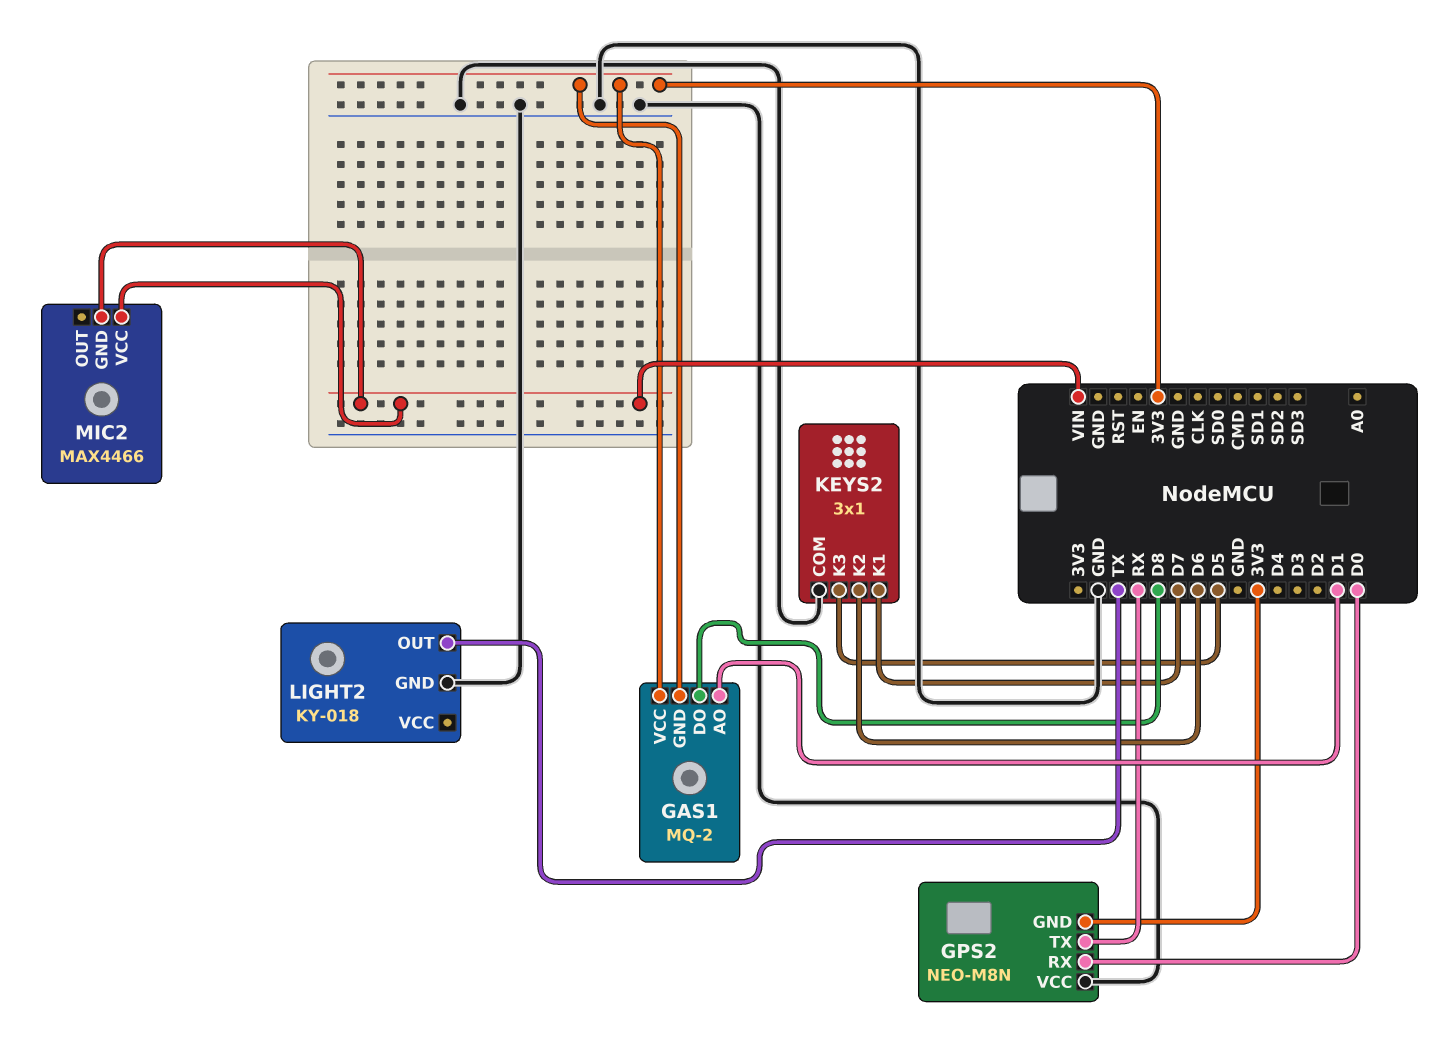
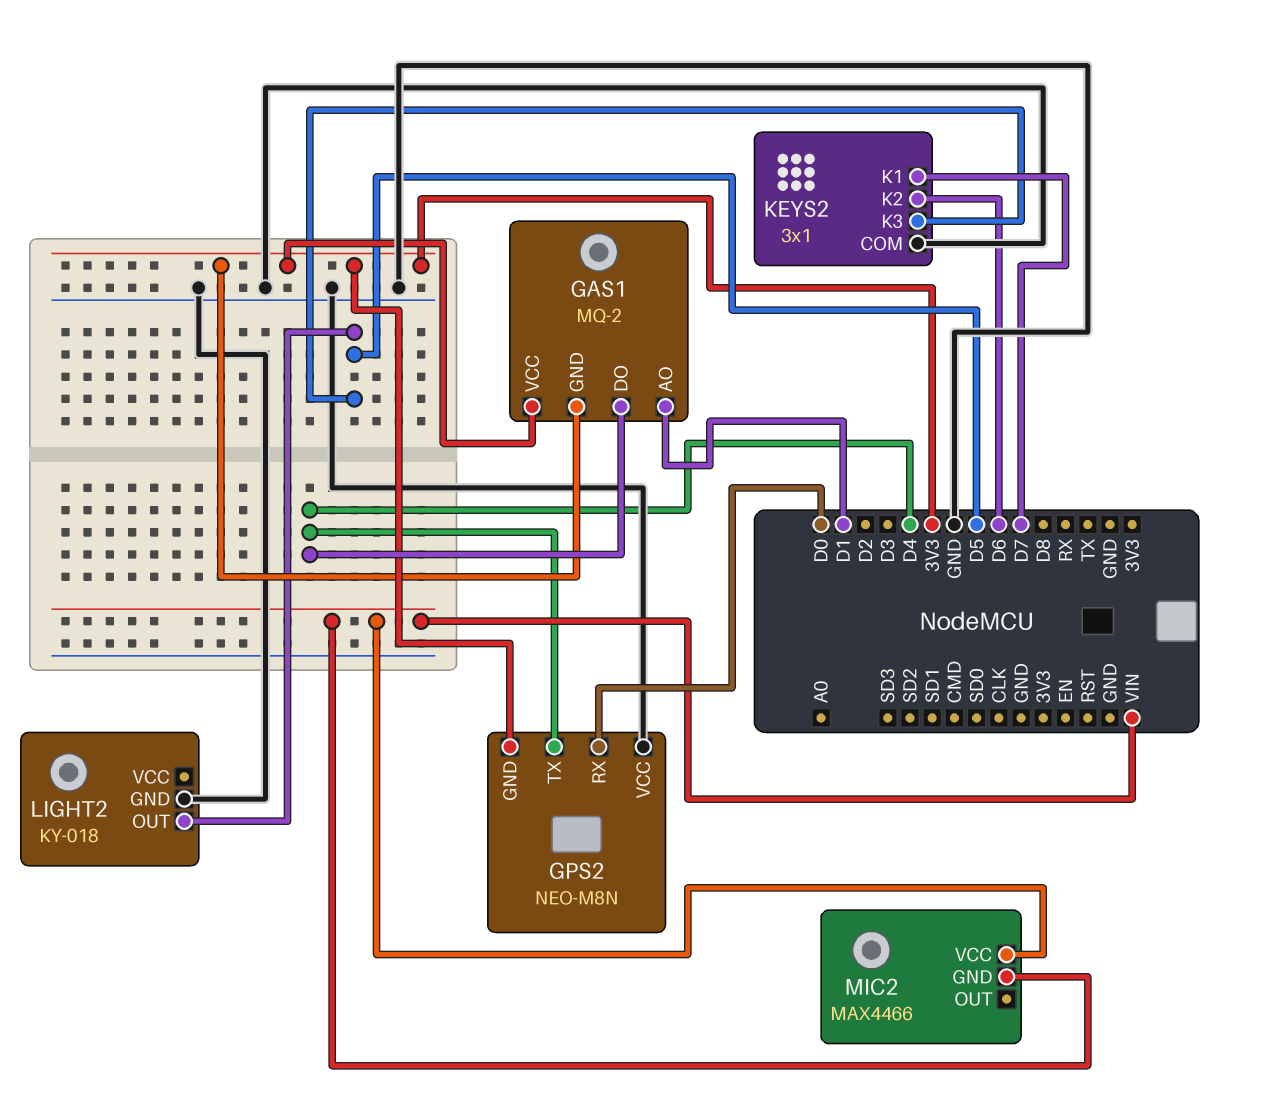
GAS1 pin DO: D8 -> D4
GPS2 pin TX: RX -> D4
LIGHT2 pin OUT: TX -> D5

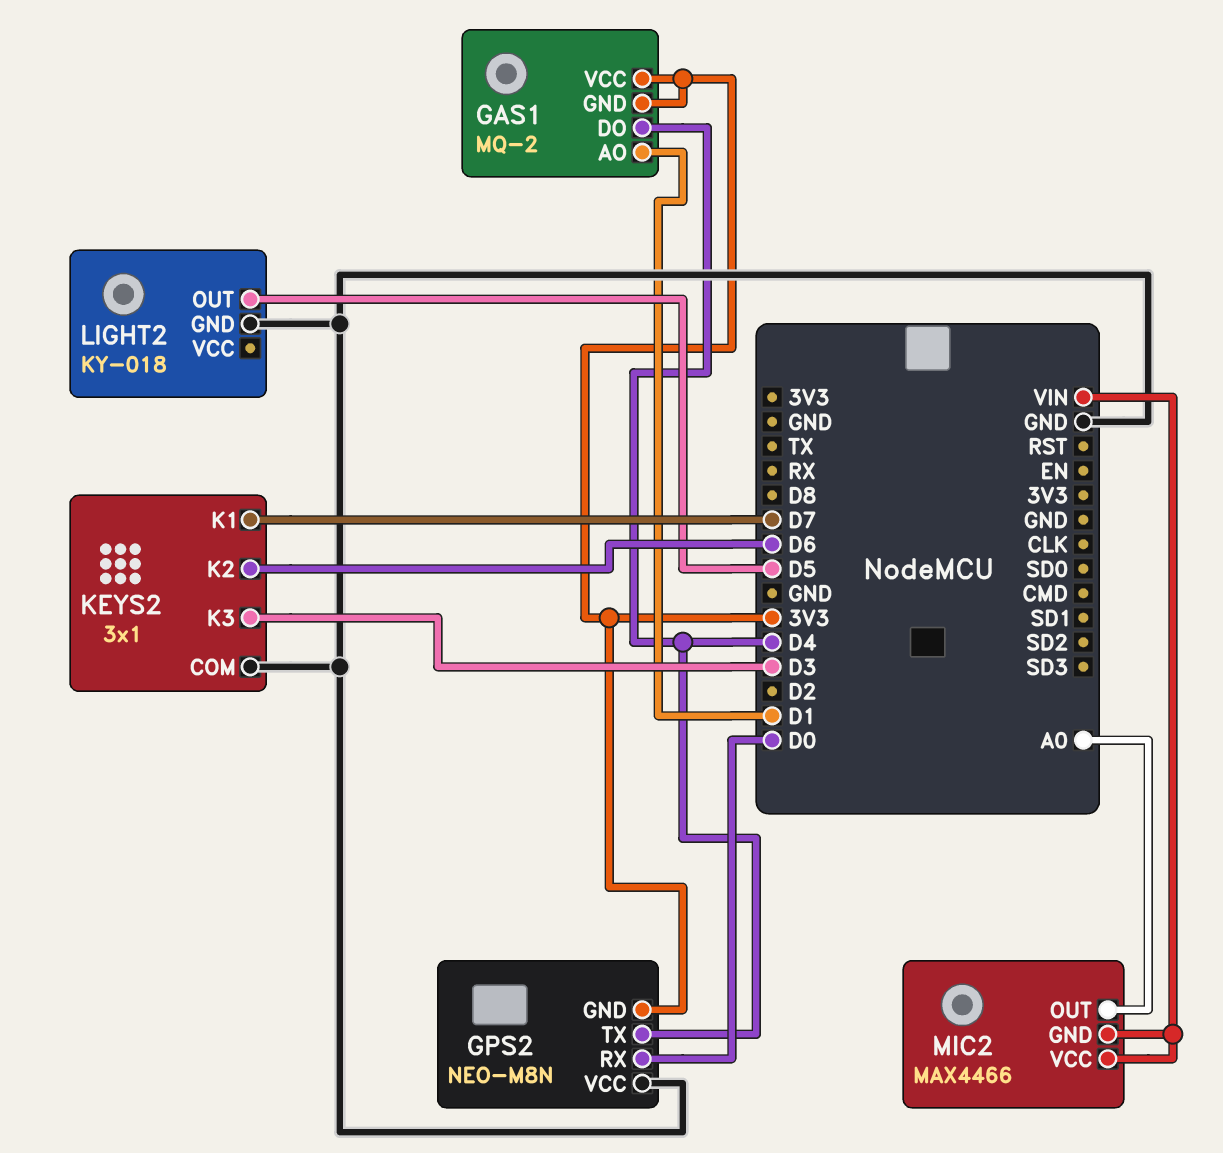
KEYS2 pin K3: D5 -> D3
MIC2 pin OUT: none -> A0

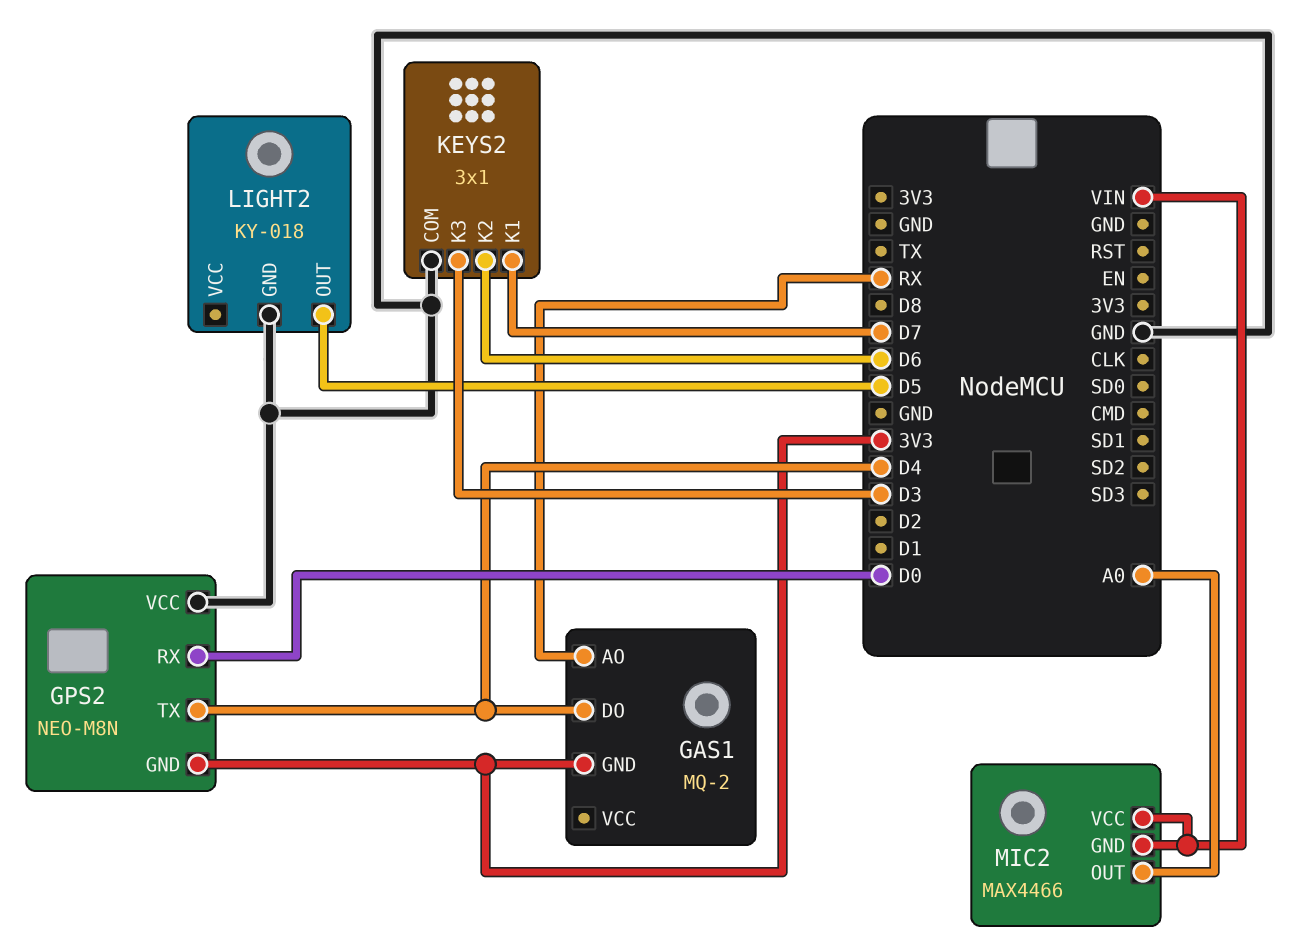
GAS1 pin AO: D1 -> RX
GAS1 pin VCC: 3V3 -> none

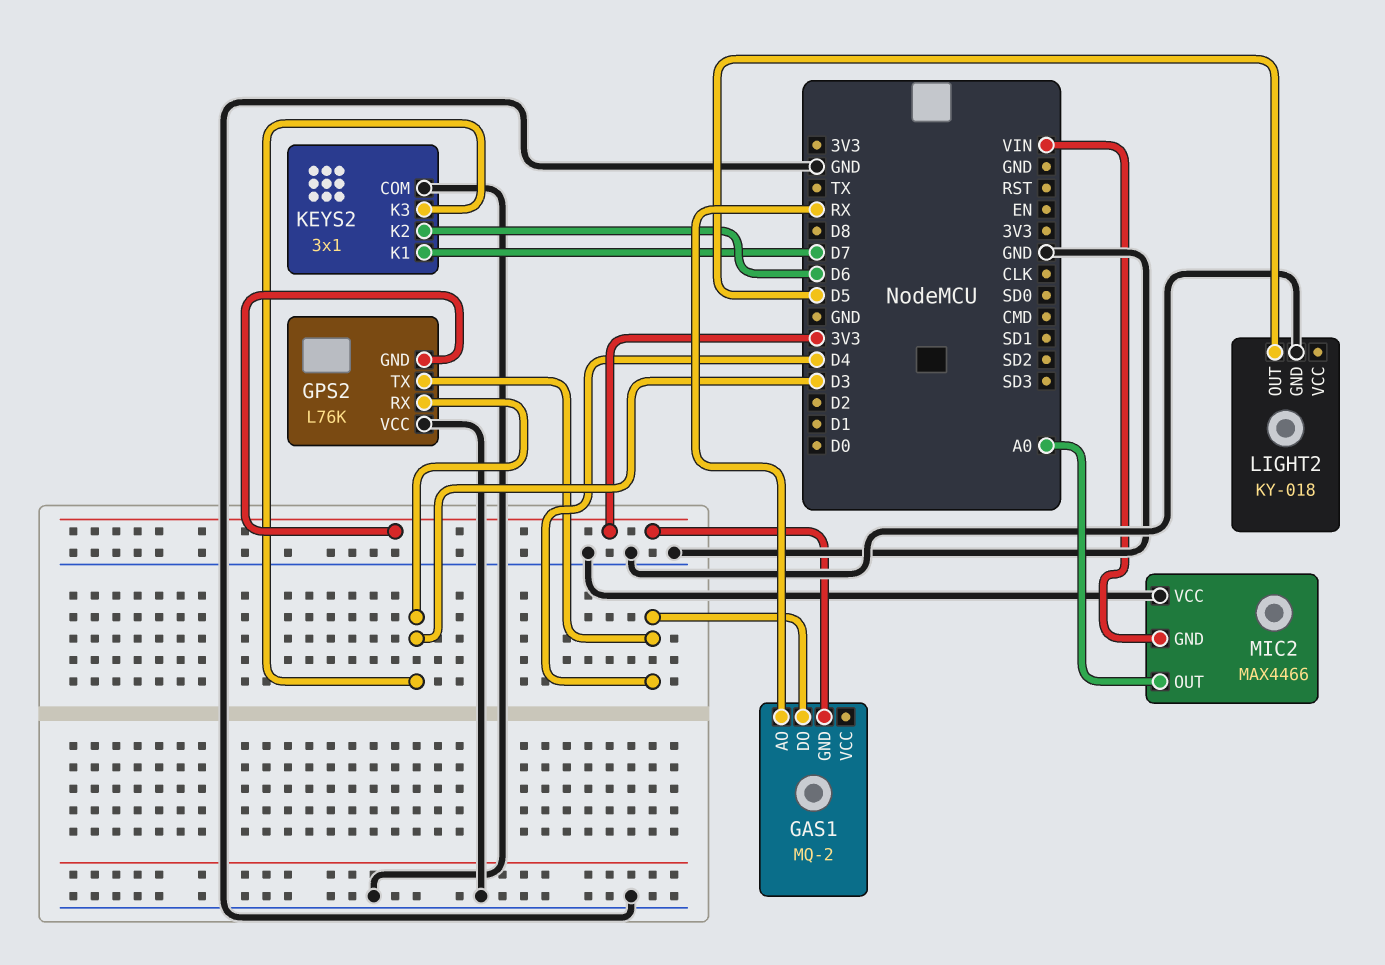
GPS2: NEO-M8N -> L76K
GPS2 pin RX: D0 -> D3
MIC2 pin VCC: VIN -> GND

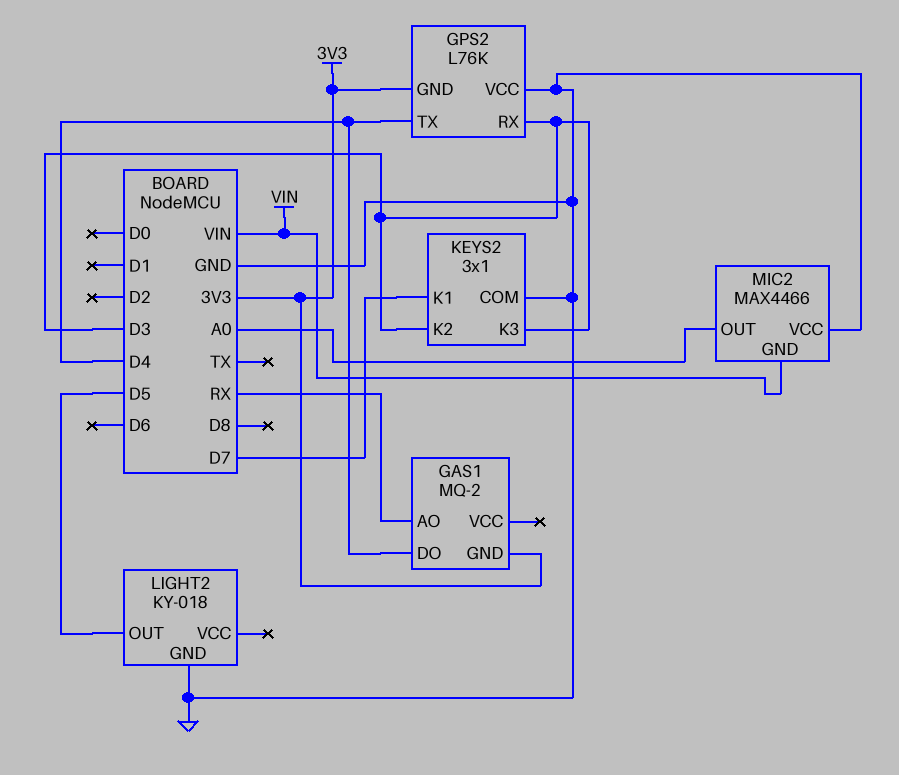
KEYS2 pin K2: D6 -> D3

